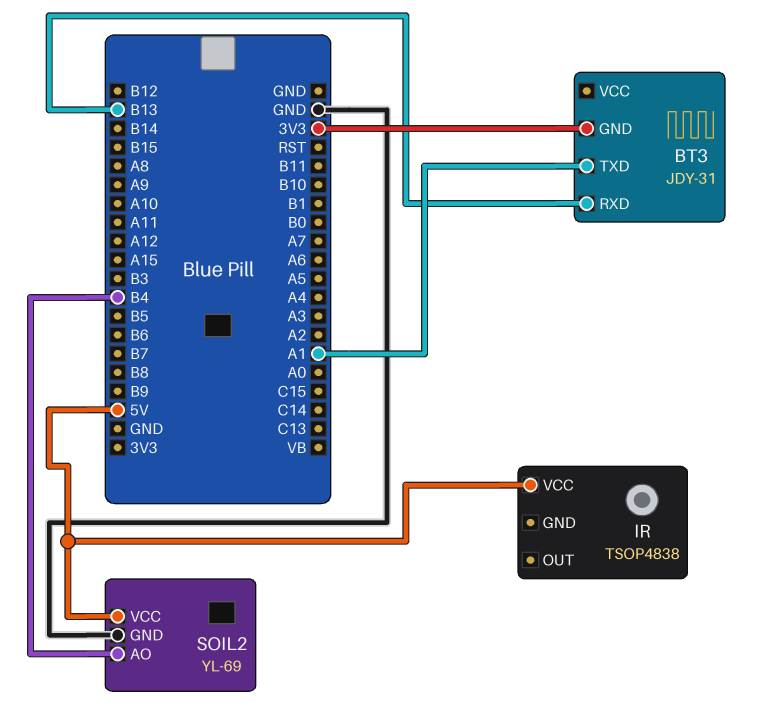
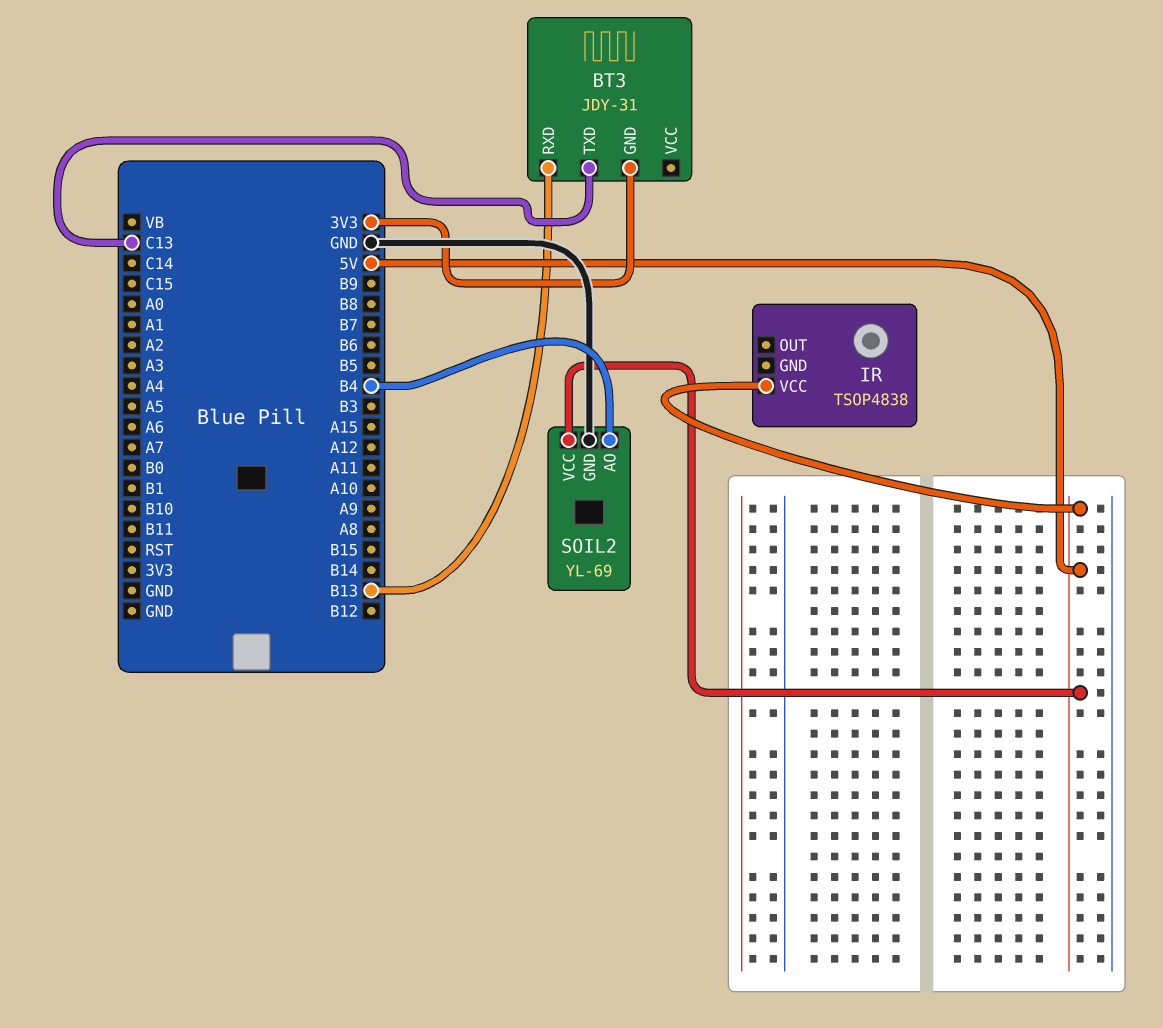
BT3 pin TXD: A1 -> C13

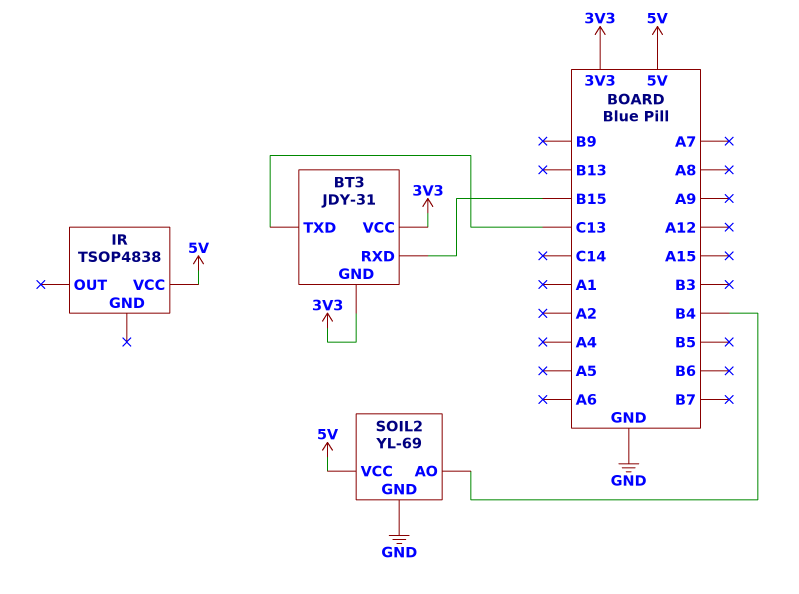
BT3 pin RXD: B13 -> B15
BT3 pin VCC: none -> 3V3

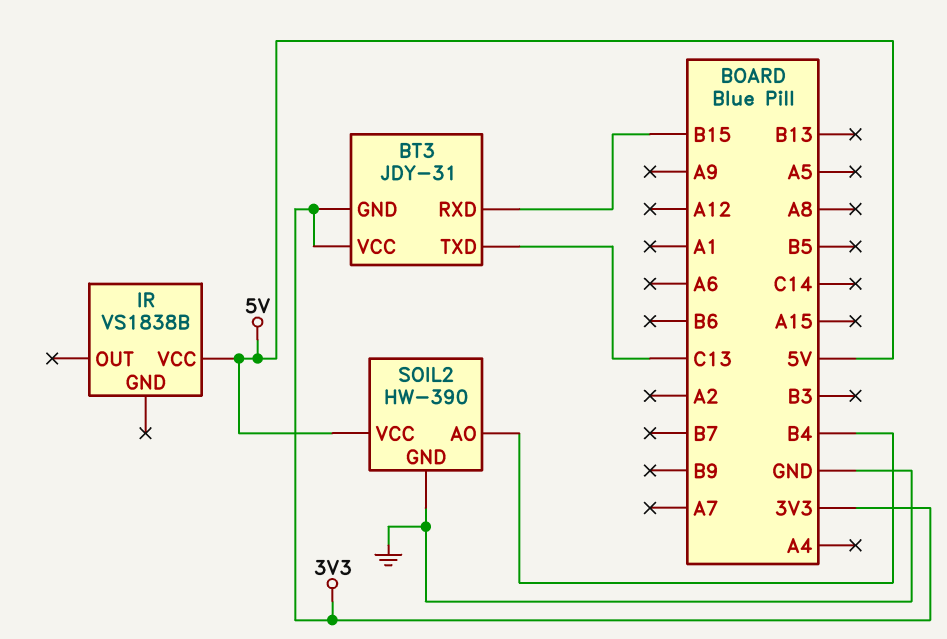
IR: TSOP4838 -> VS1838B
SOIL2: YL-69 -> HW-390

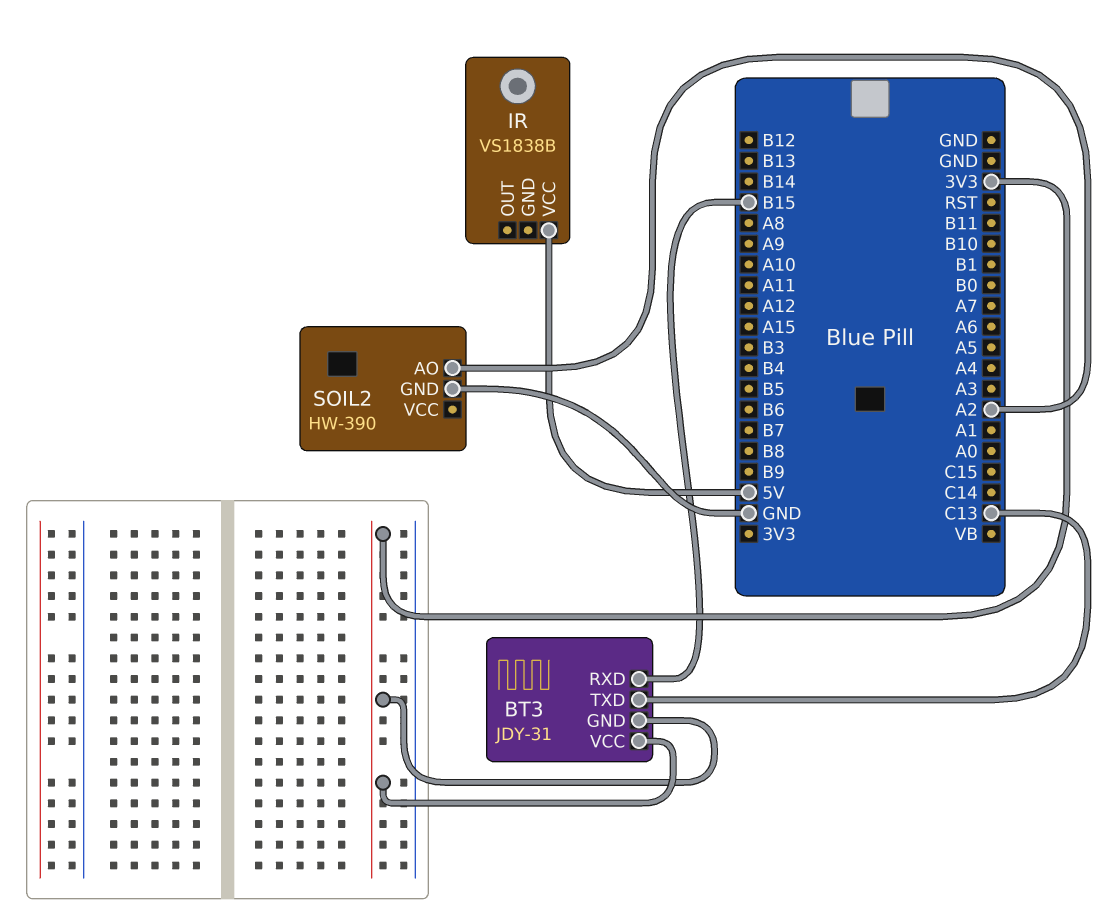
SOIL2 pin AO: B4 -> A2
SOIL2 pin VCC: 5V -> none

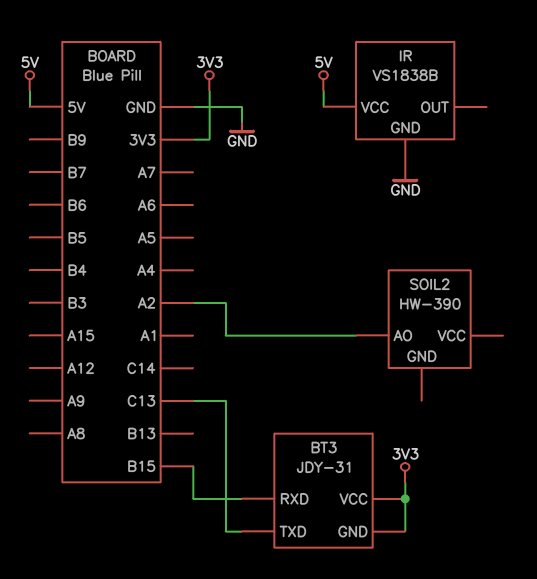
IR pin GND: none -> GND
SOIL2 pin GND: GND -> none

